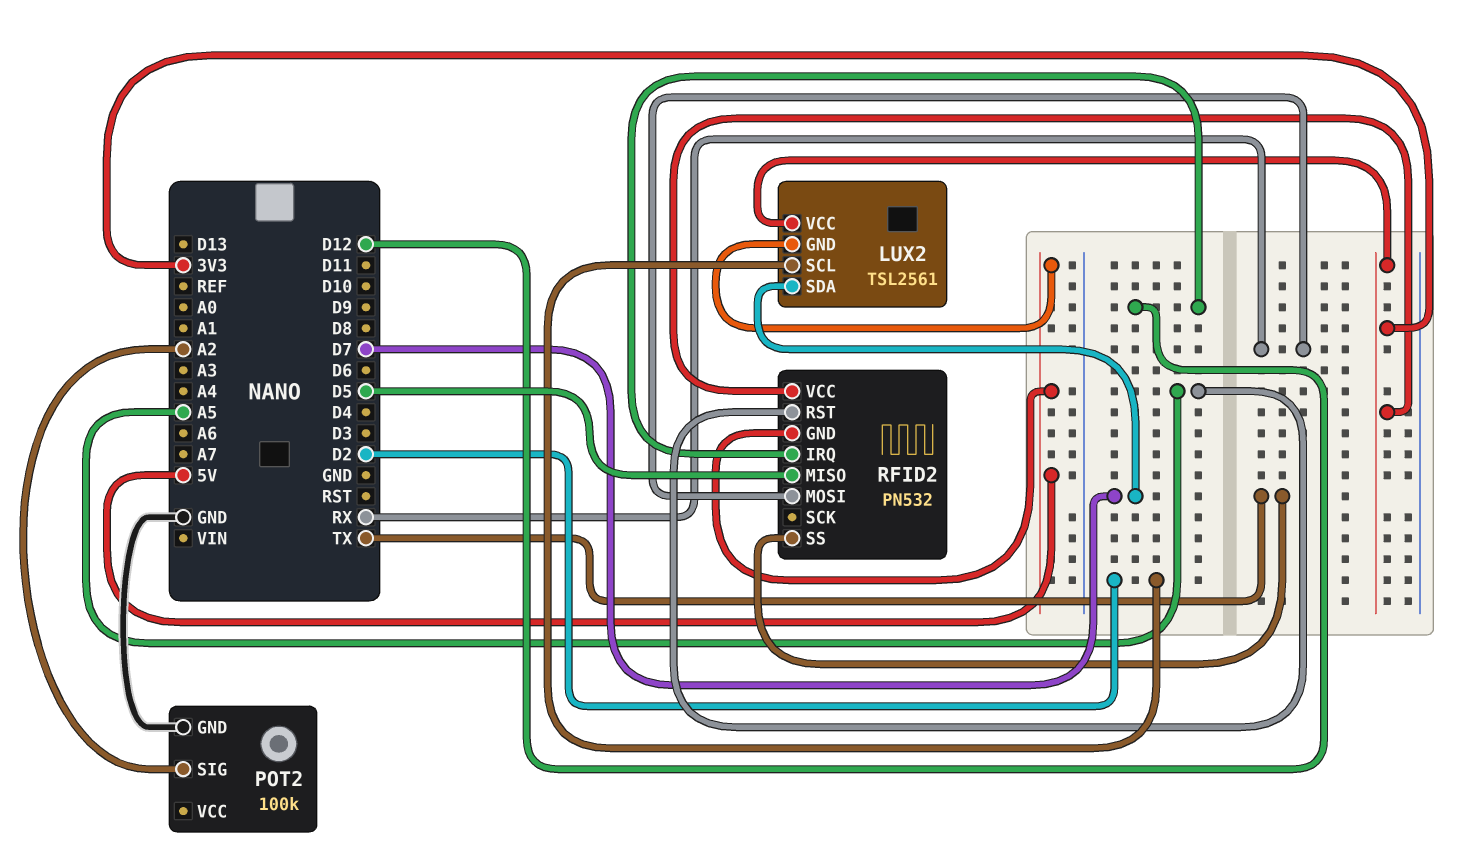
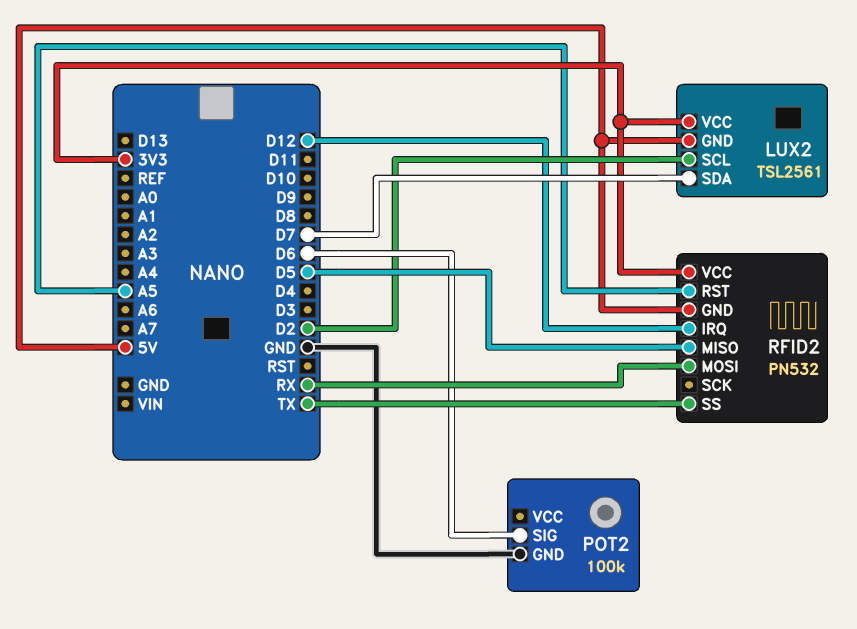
POT2 pin SIG: A2 -> D6

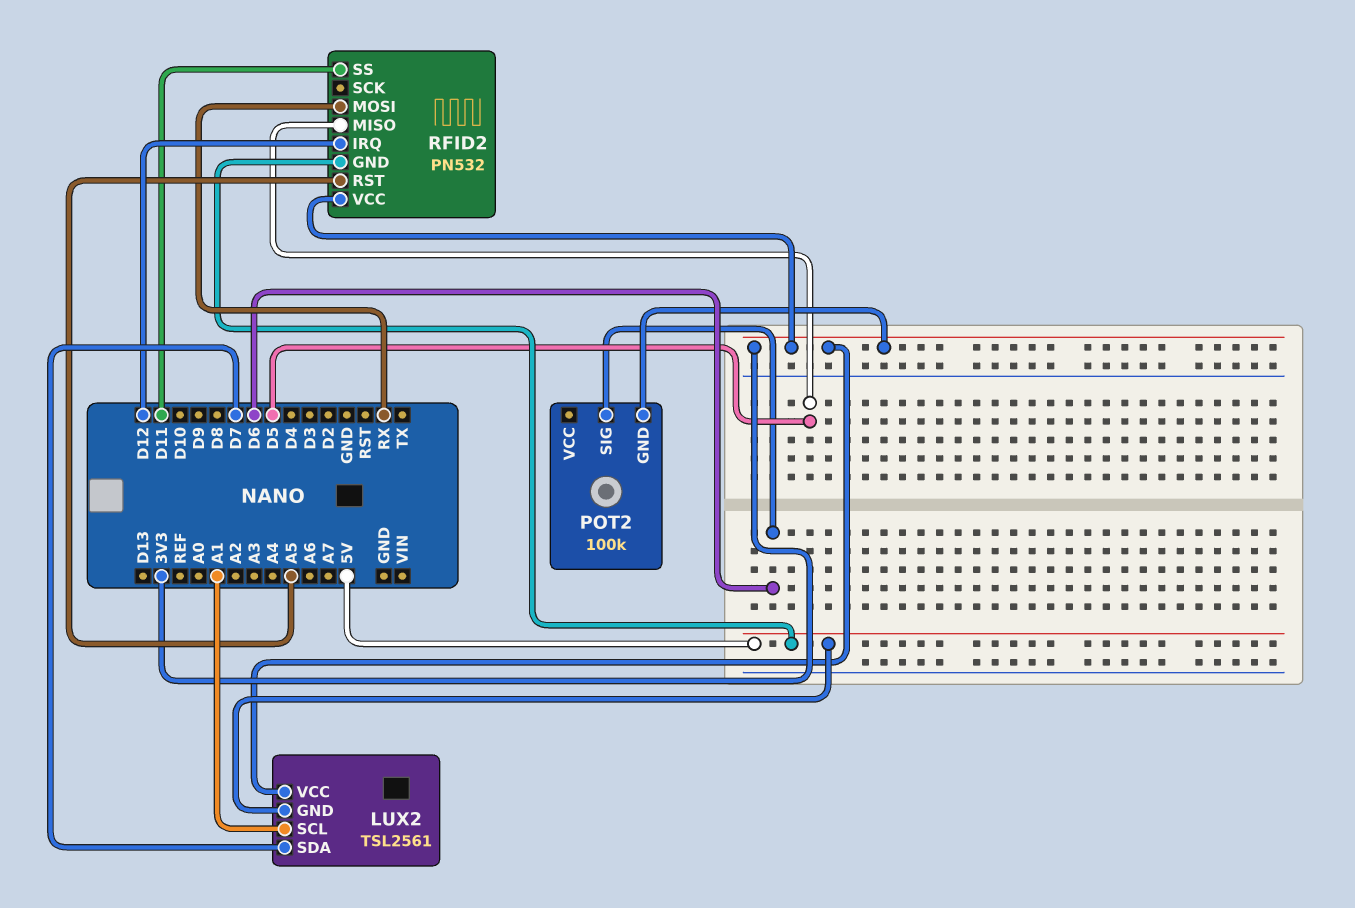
LUX2 pin SCL: D2 -> A1
POT2 pin GND: GND -> 3V3
RFID2 pin SS: TX -> D11

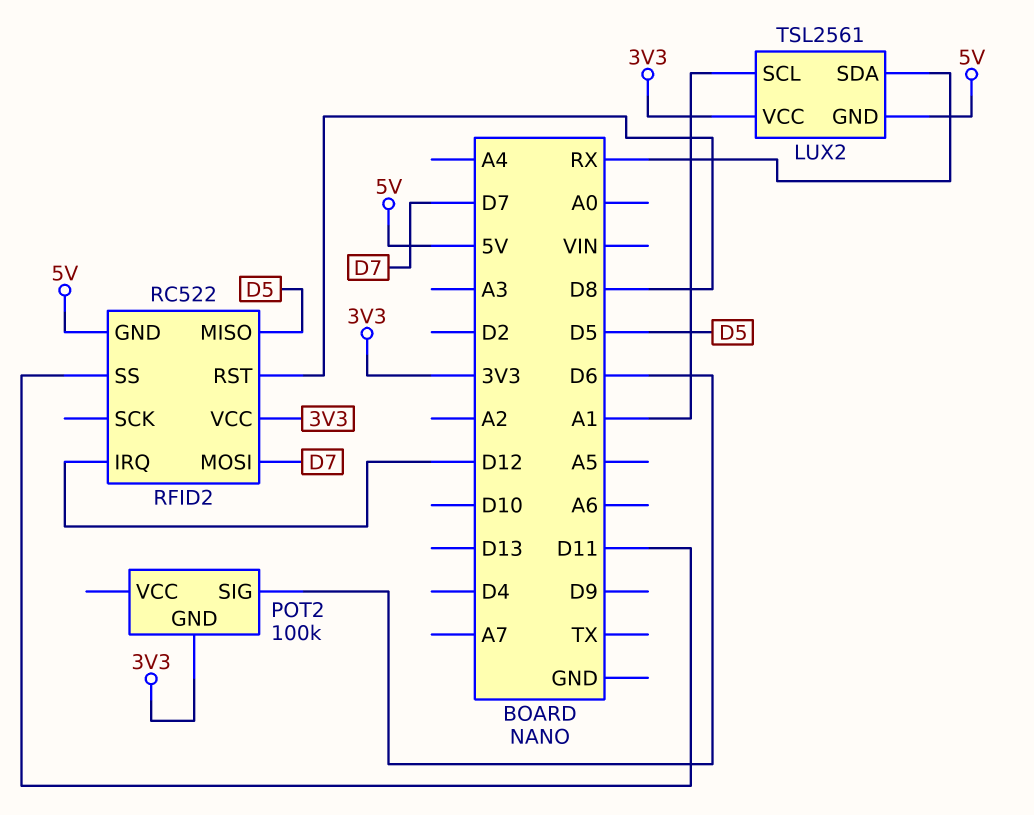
LUX2 pin SDA: D7 -> RX
RFID2: PN532 -> RC522
RFID2 pin MOSI: RX -> D7
RFID2 pin RST: A5 -> D8

